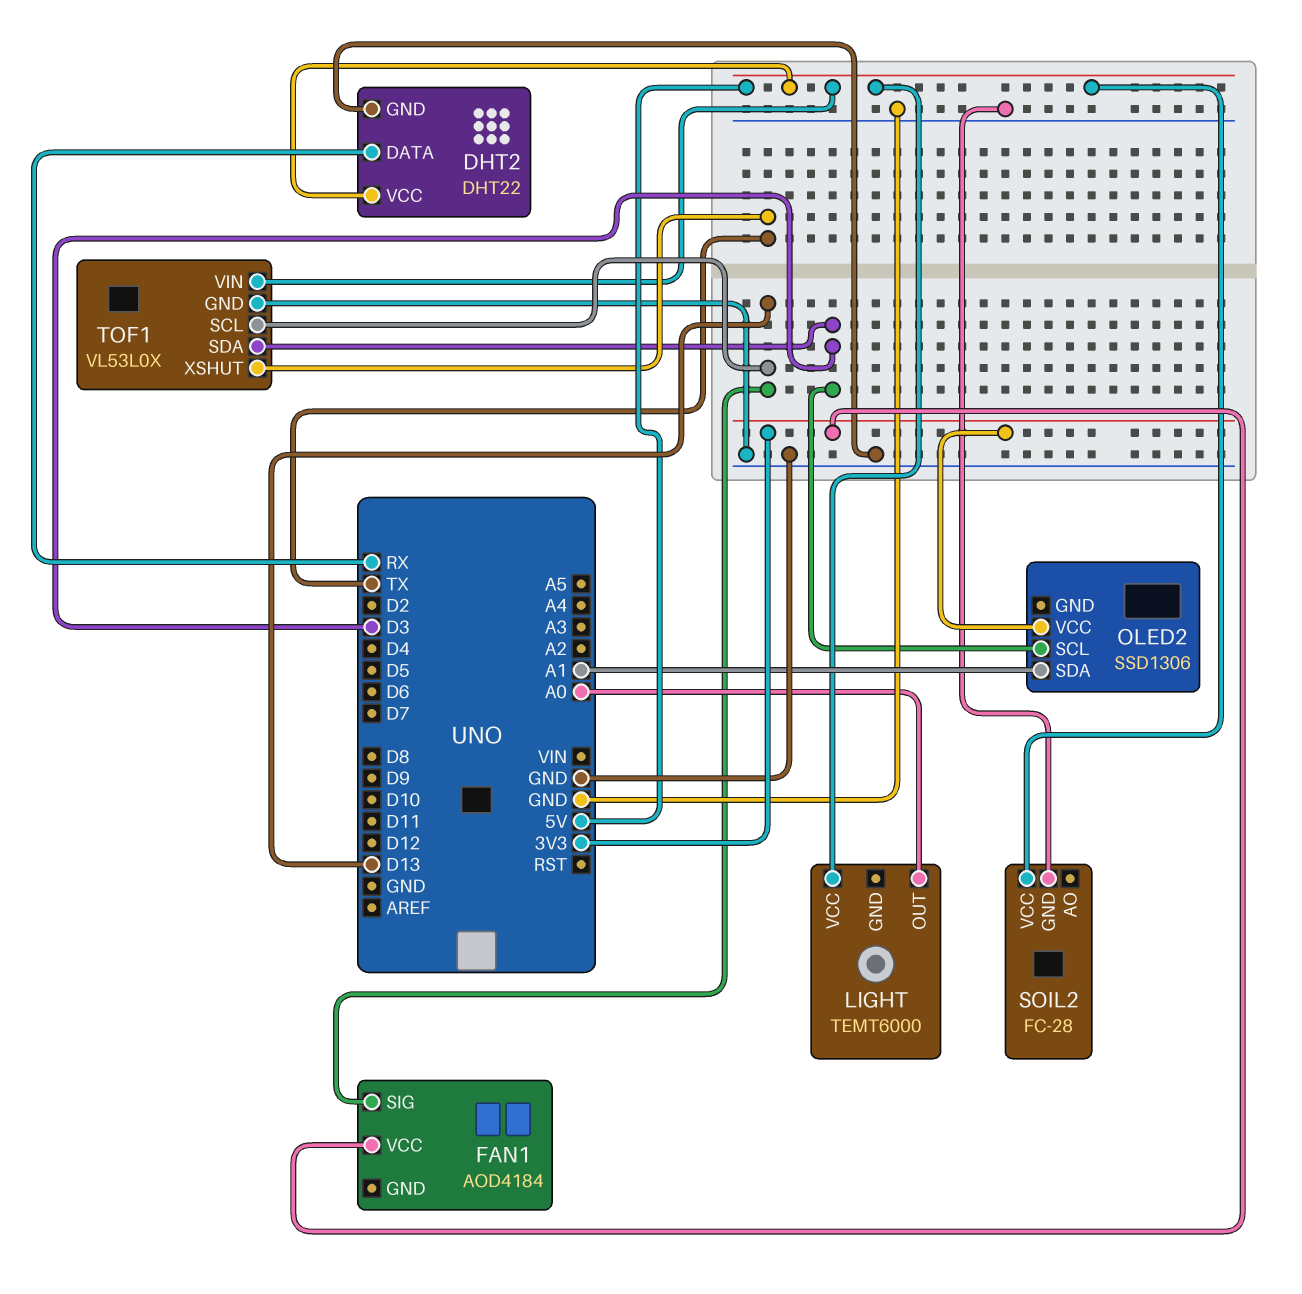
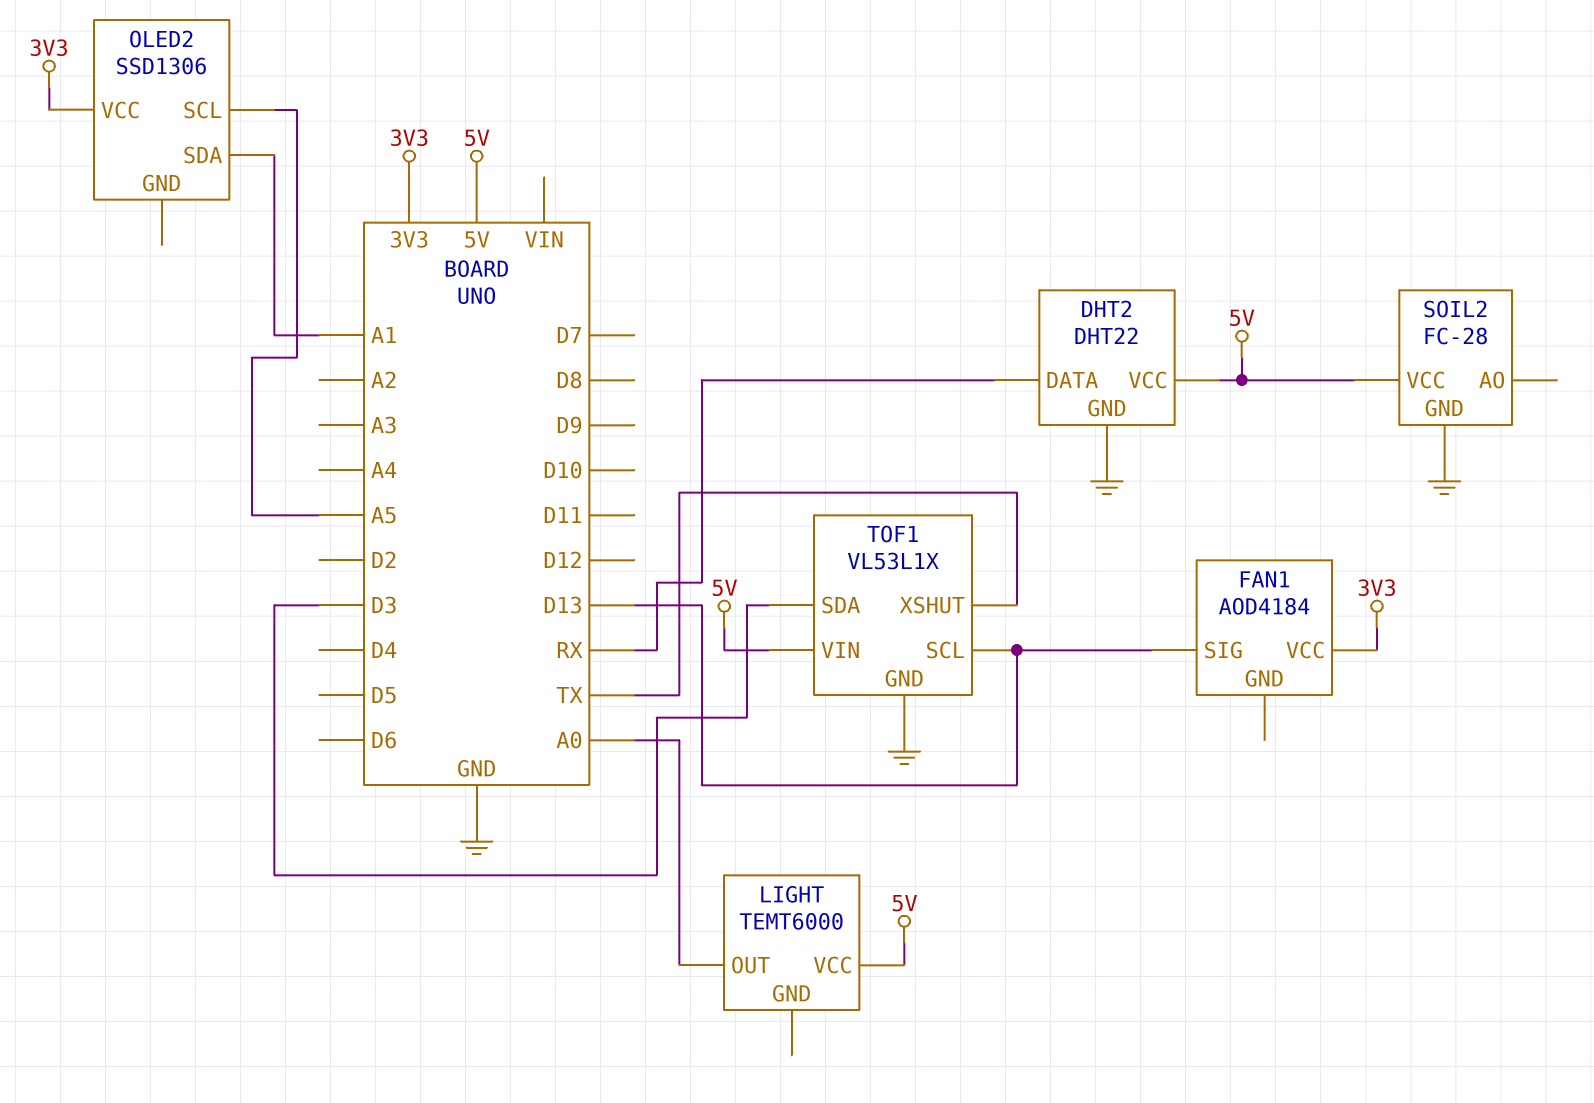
OLED2 pin SCL: D3 -> A5
TOF1: VL53L0X -> VL53L1X

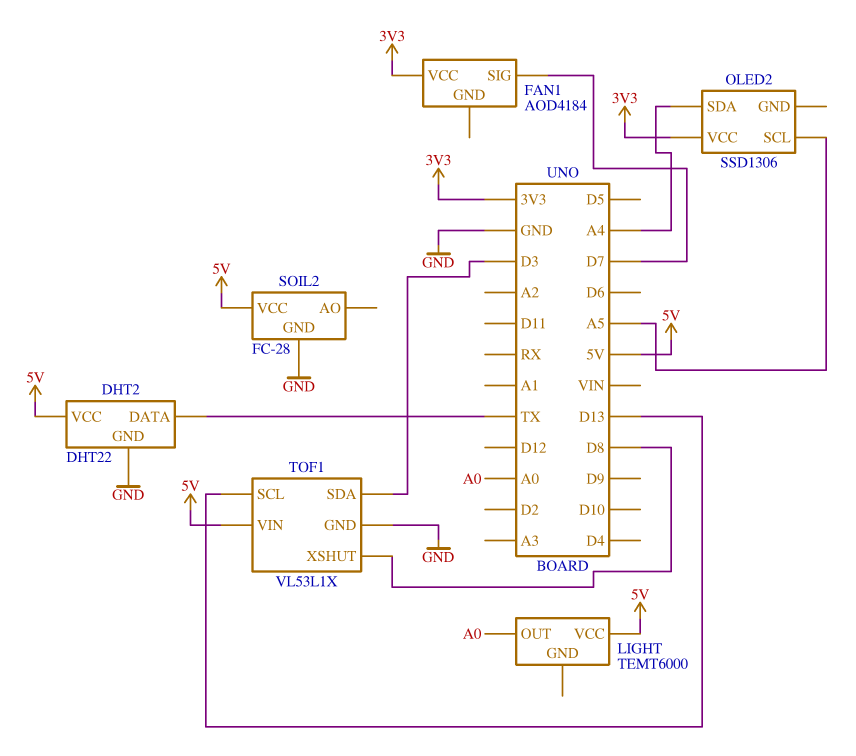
DHT2 pin DATA: RX -> TX
FAN1 pin SIG: D13 -> D7
OLED2 pin SDA: A1 -> A4
TOF1 pin XSHUT: TX -> D8

